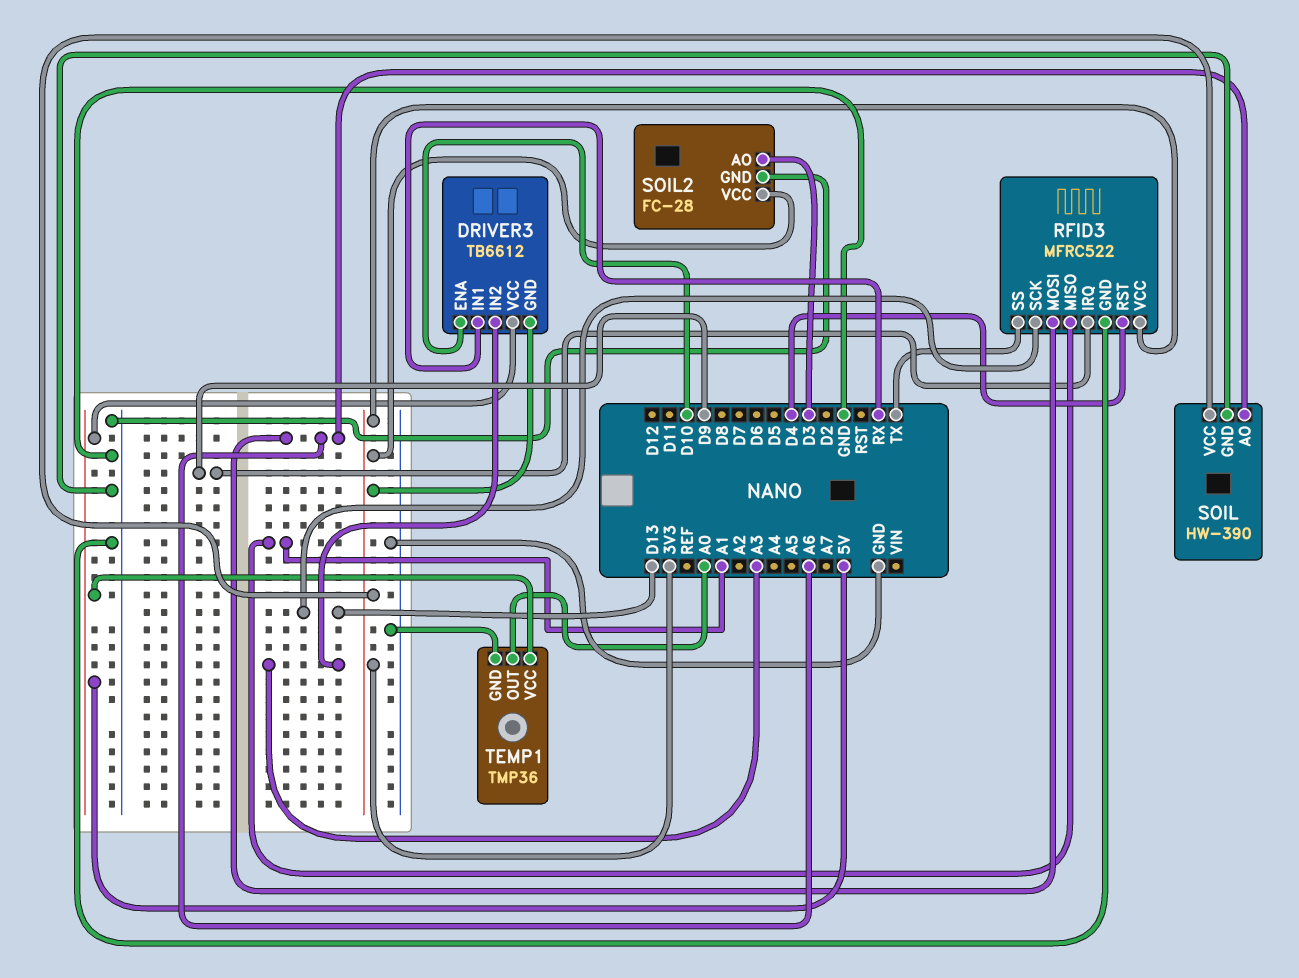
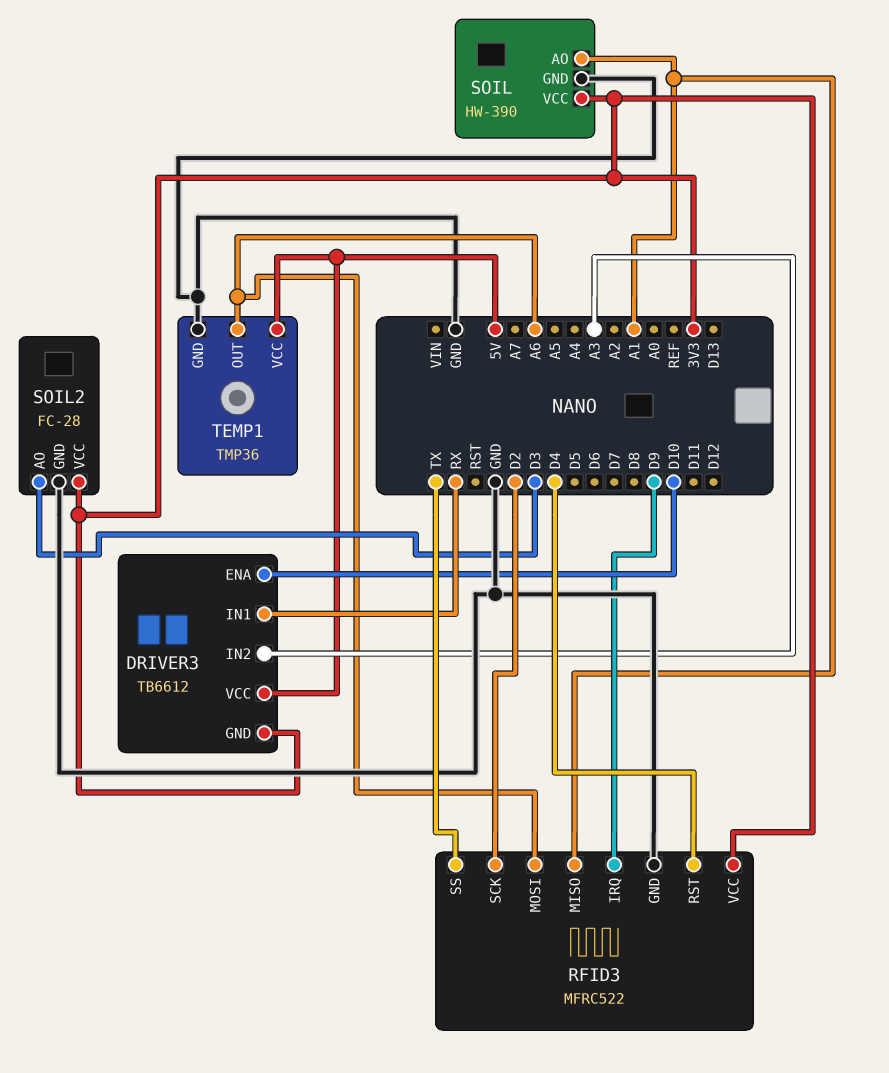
RFID3 pin SCK: D13 -> D2
SOIL pin AO: A6 -> A1
TEMP1 pin OUT: A0 -> A6

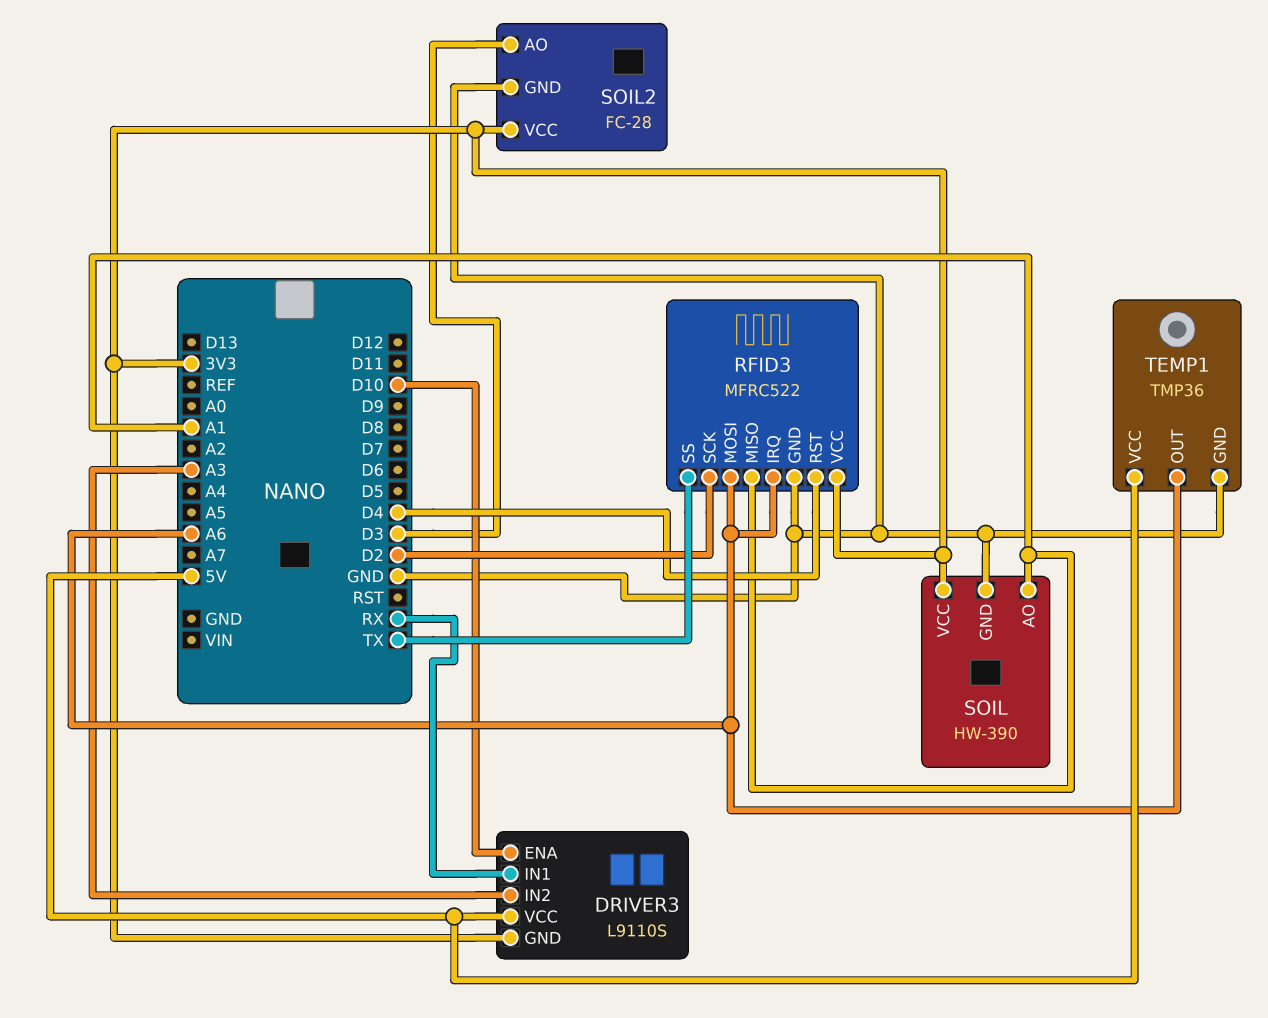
DRIVER3: TB6612 -> L9110S
RFID3 pin IRQ: D9 -> A6

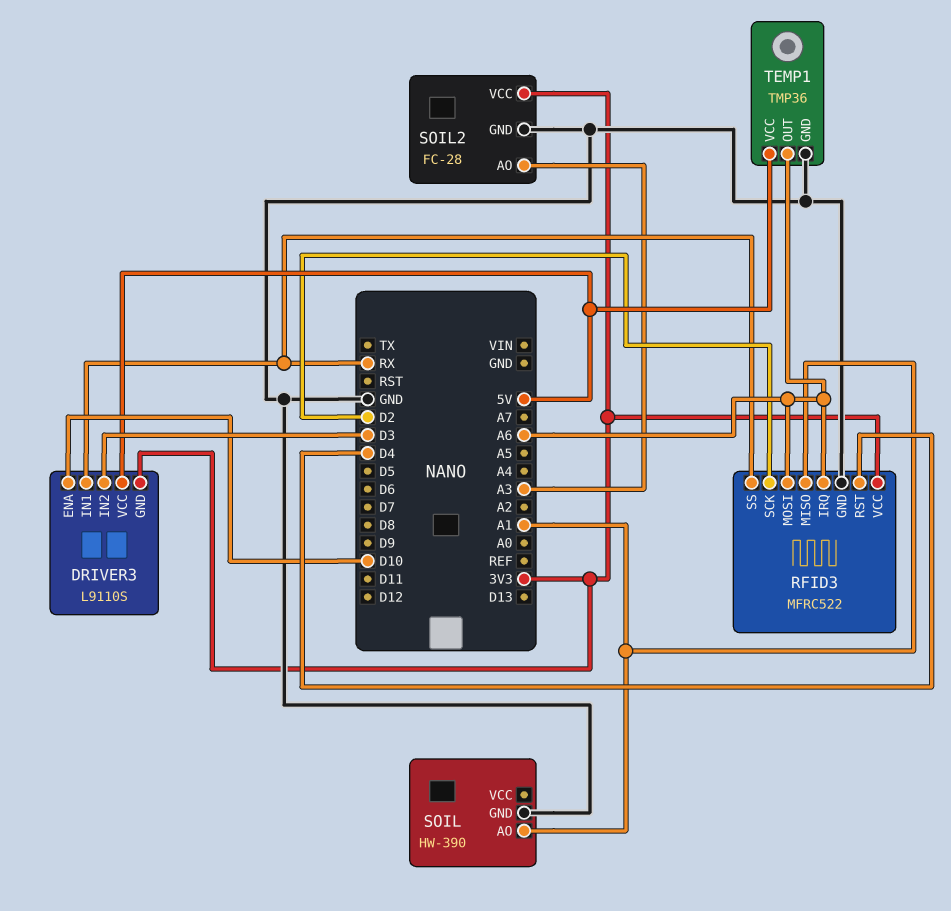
DRIVER3 pin IN2: A3 -> D3
RFID3 pin SS: TX -> RX
SOIL pin VCC: 3V3 -> none
SOIL2 pin AO: D3 -> A3

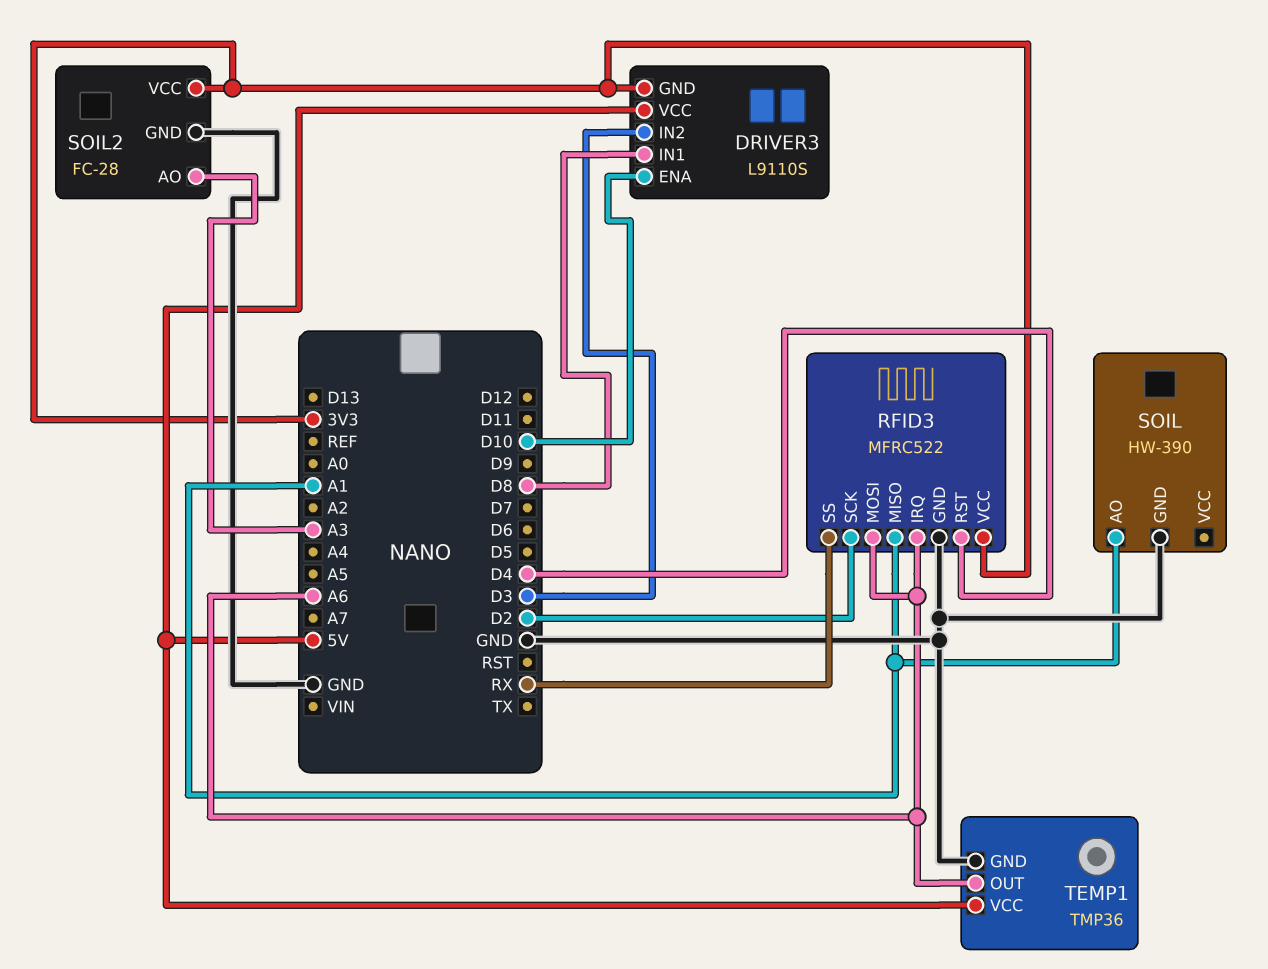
DRIVER3 pin IN1: RX -> D8

